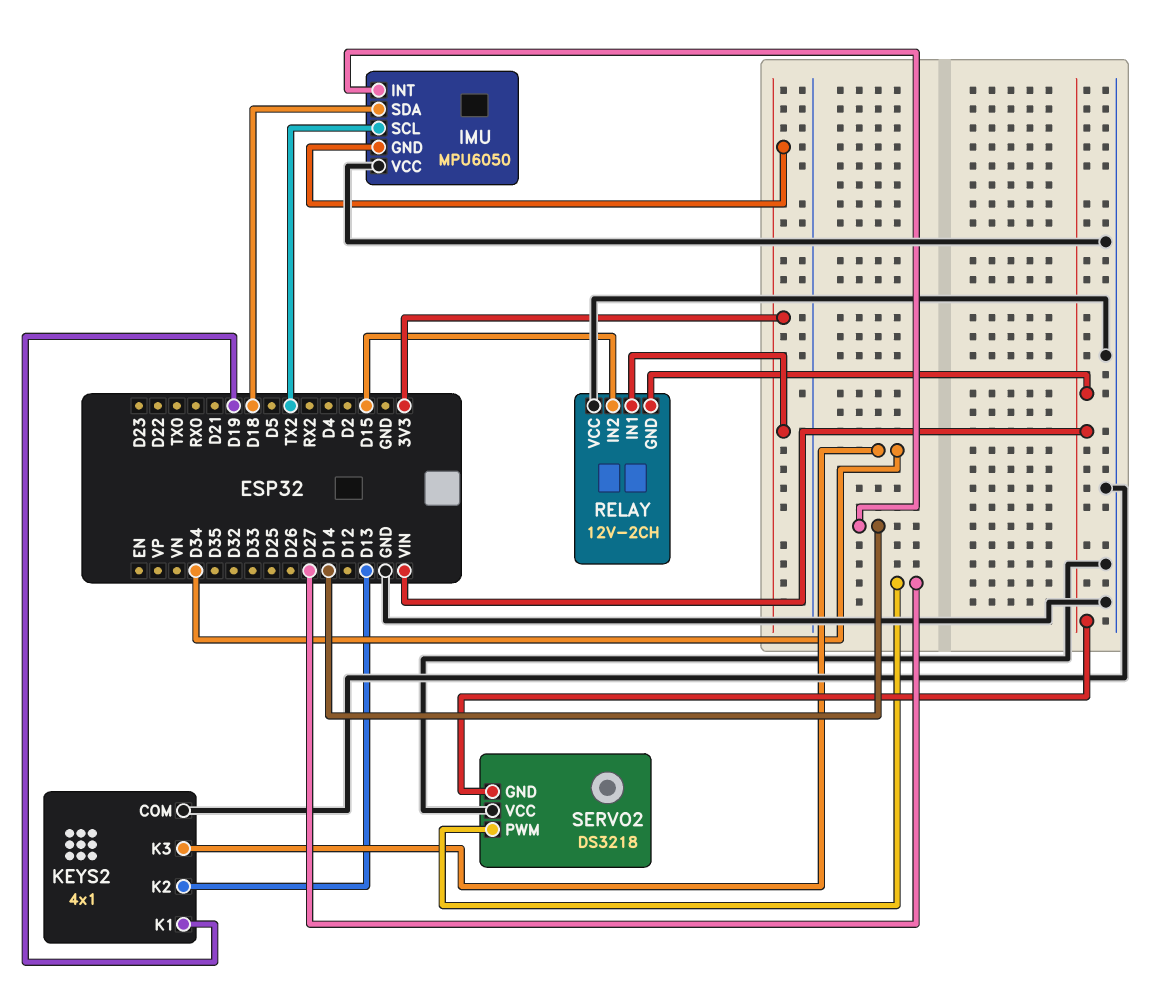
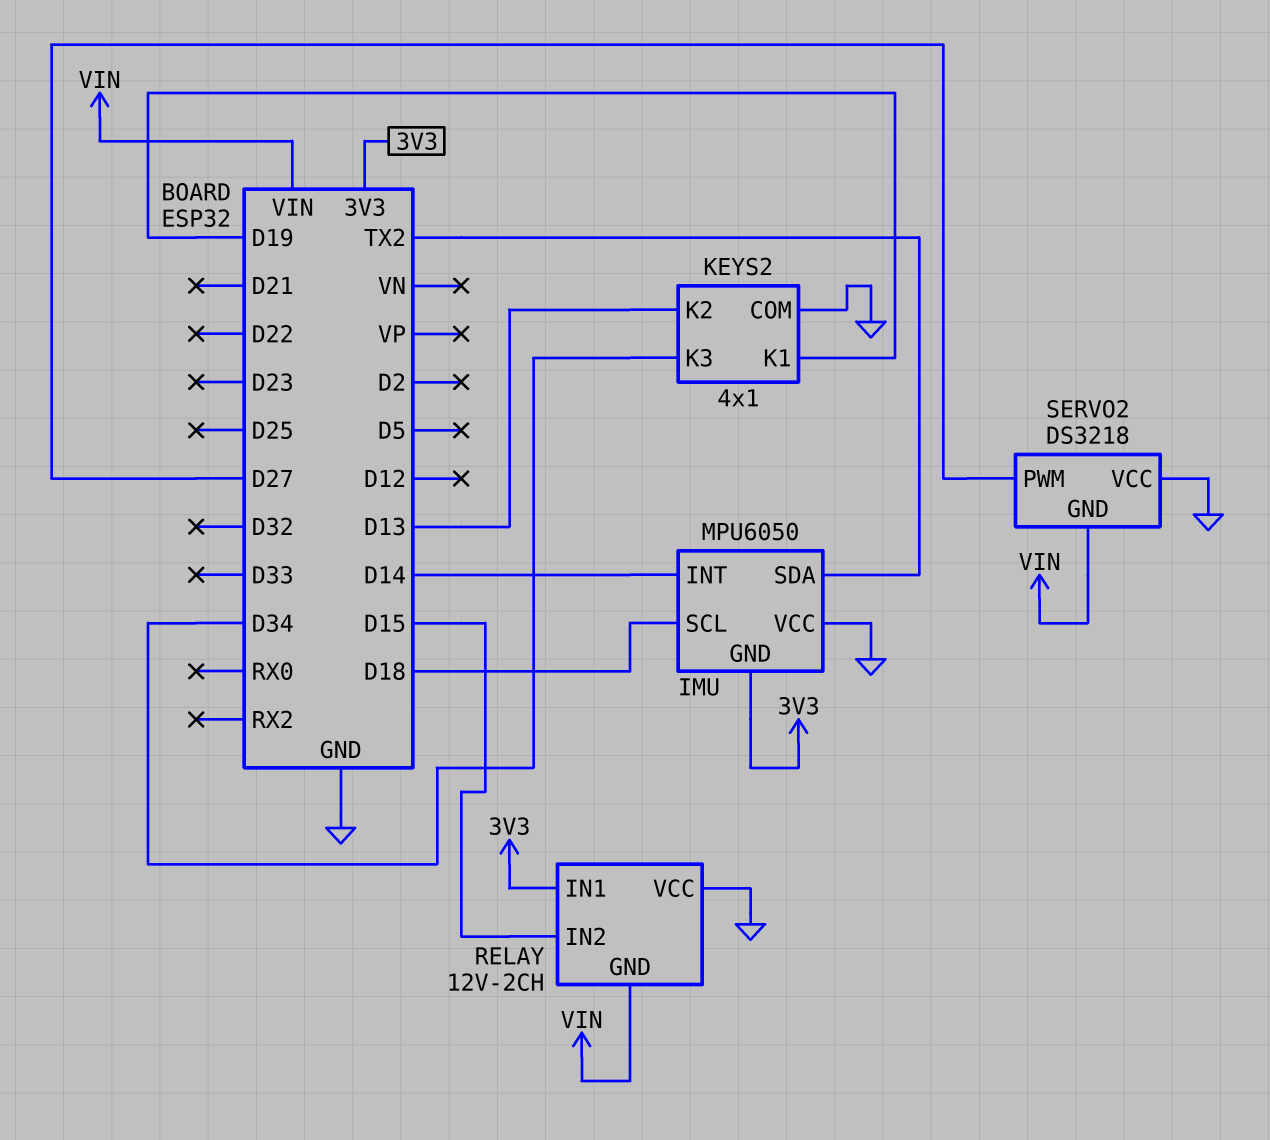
IMU pin SCL: TX2 -> D18
IMU pin SDA: D18 -> TX2

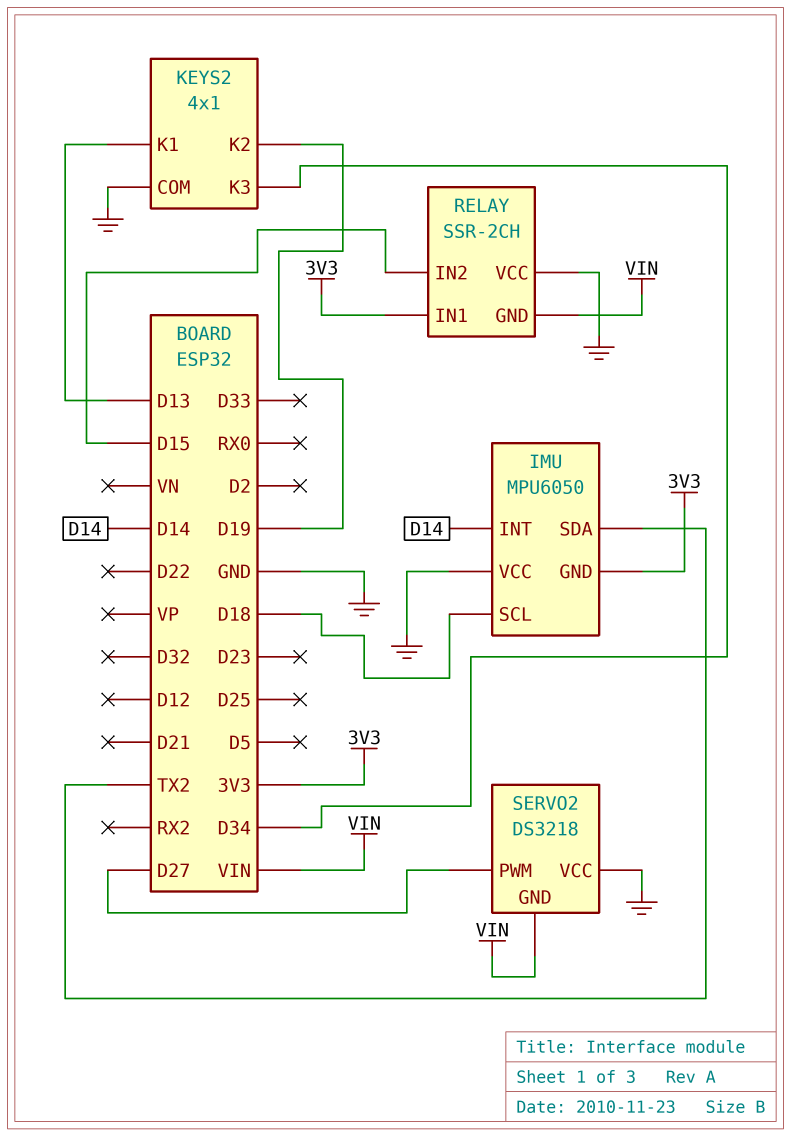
KEYS2 pin K1: D19 -> D13
KEYS2 pin K2: D13 -> D19
RELAY: 12V-2CH -> SSR-2CH

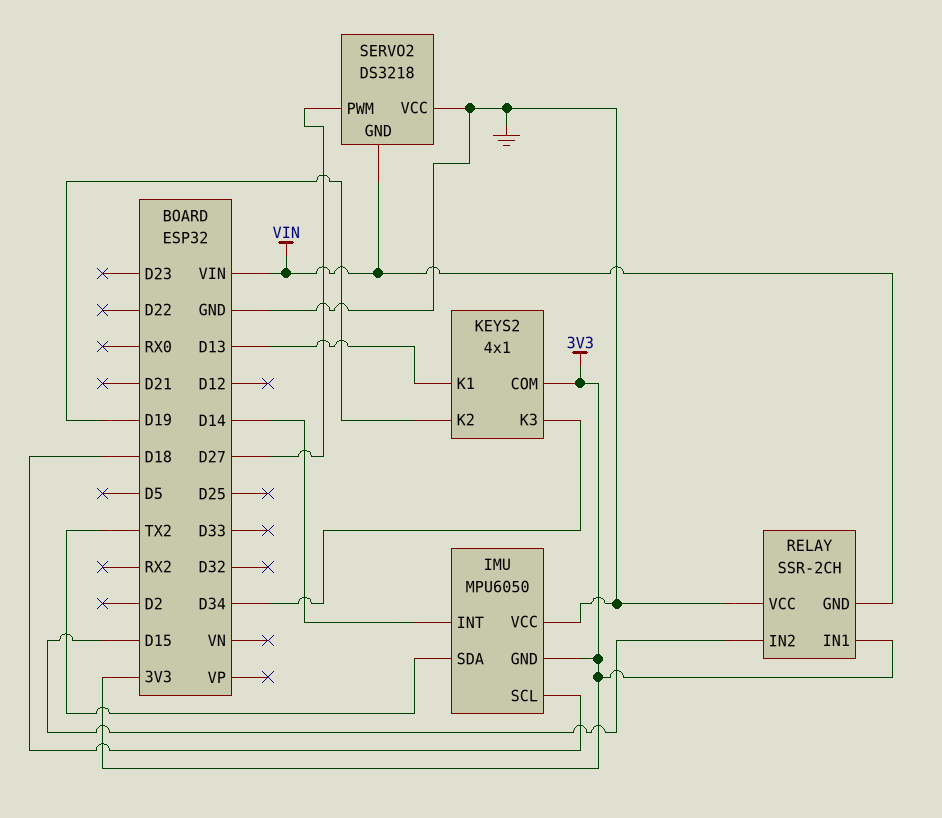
KEYS2 pin COM: GND -> 3V3

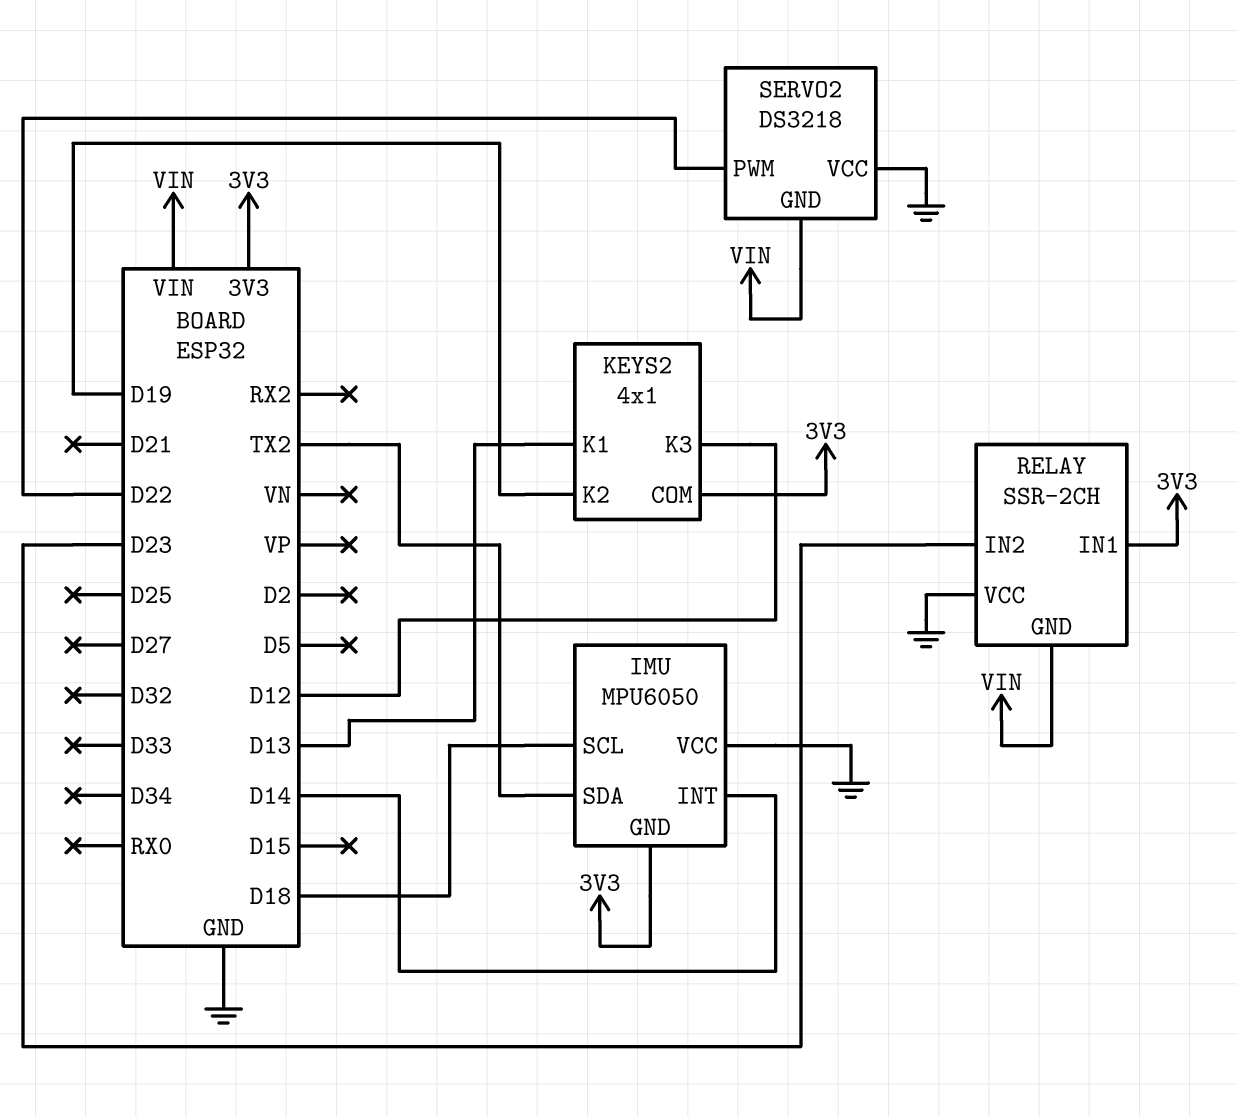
KEYS2 pin K3: D34 -> D12
RELAY pin IN2: D15 -> D23
SERVO2 pin PWM: D27 -> D22

